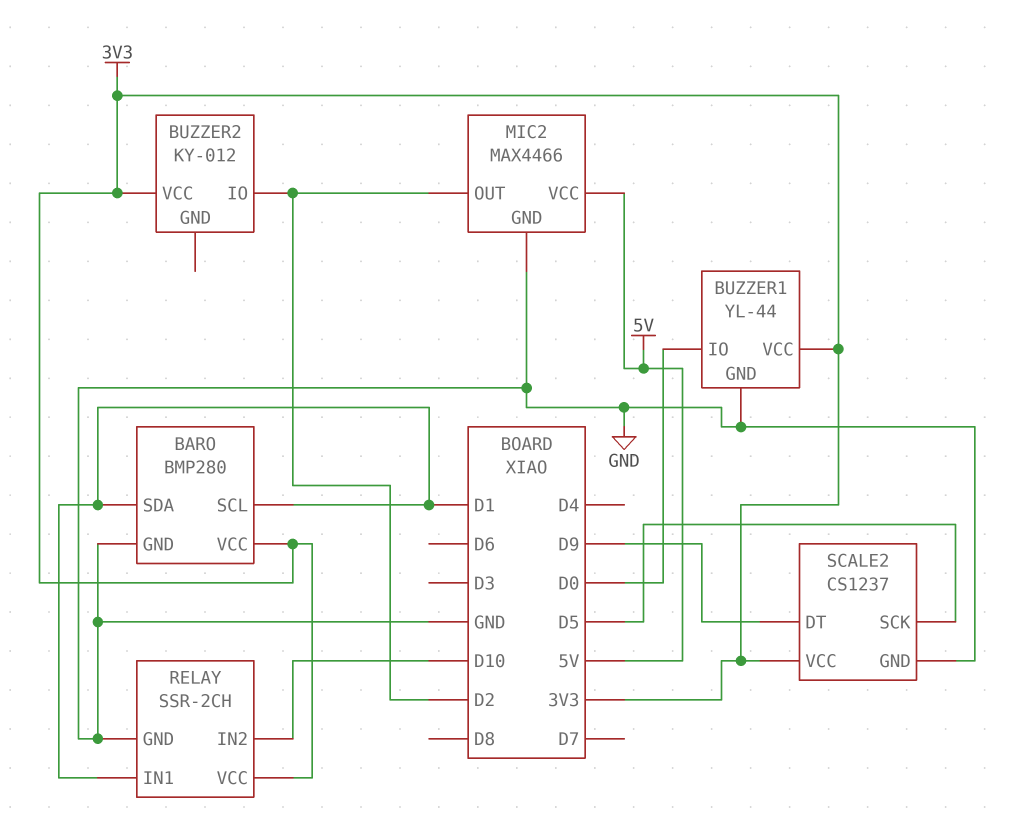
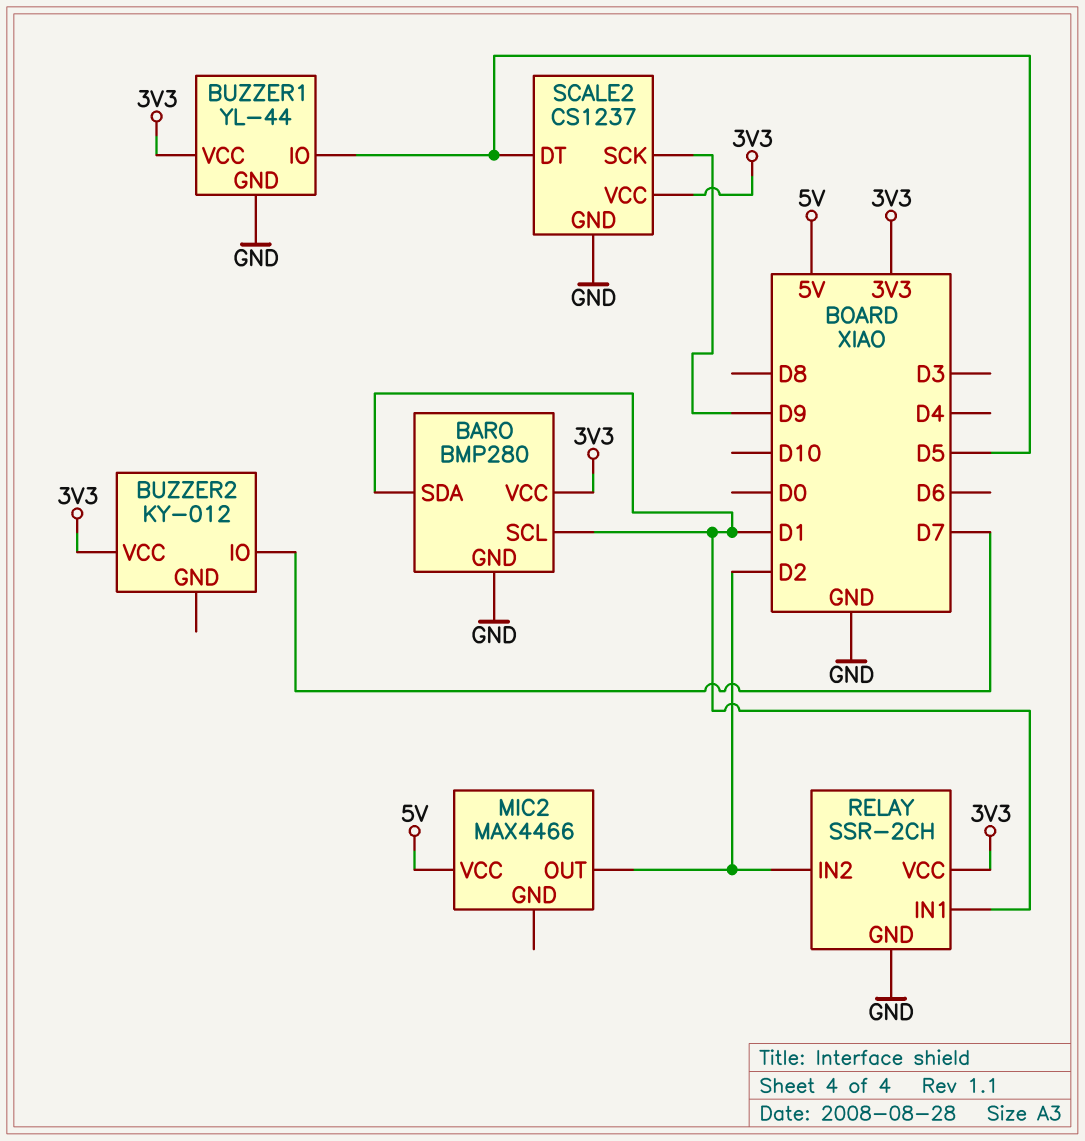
BUZZER1 pin IO: D0 -> D5
BUZZER2 pin IO: D2 -> D7
MIC2 pin GND: GND -> none
RELAY pin IN2: D10 -> D2
SCALE2 pin DT: D9 -> D5
SCALE2 pin SCK: D5 -> D9

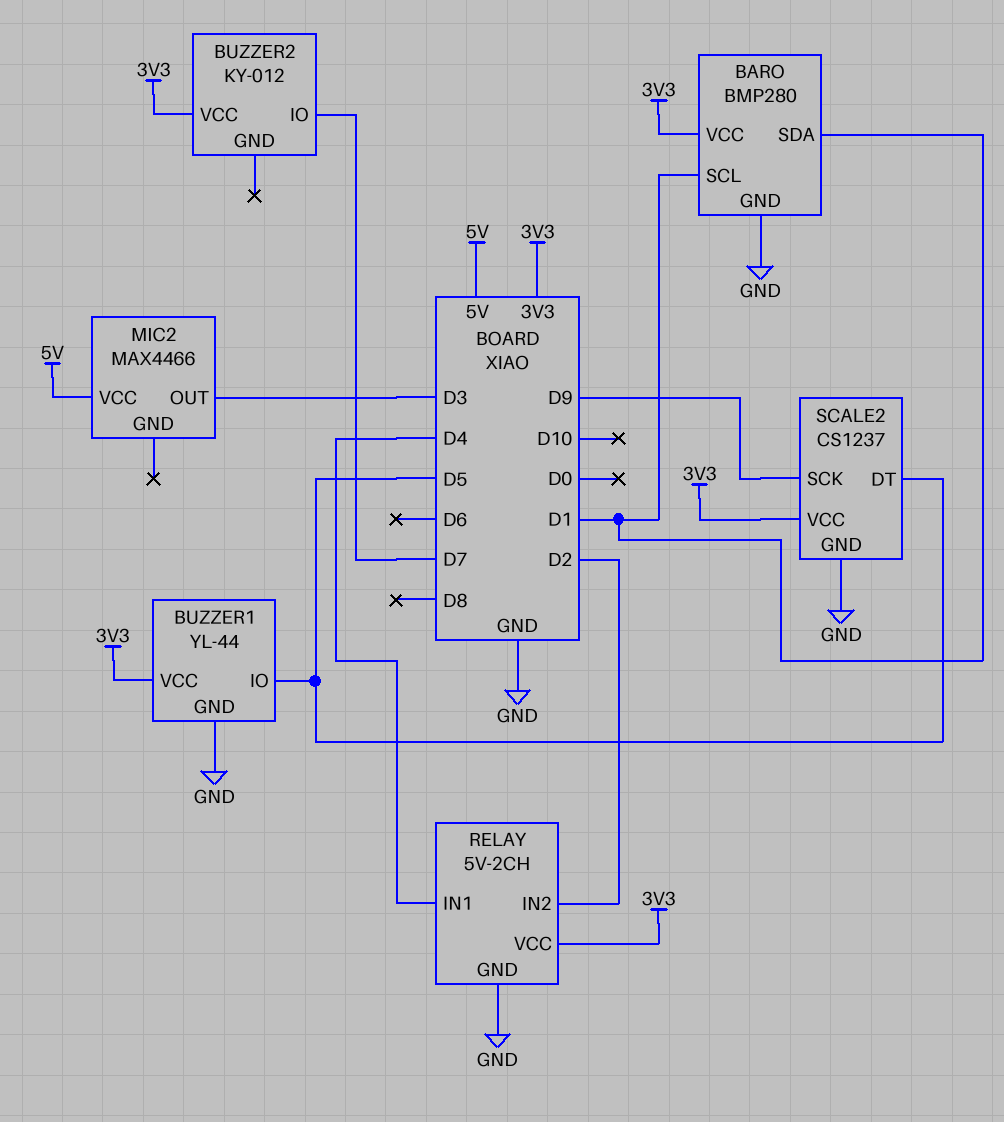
MIC2 pin OUT: D2 -> D3
RELAY: SSR-2CH -> 5V-2CH
RELAY pin IN1: D1 -> D4

